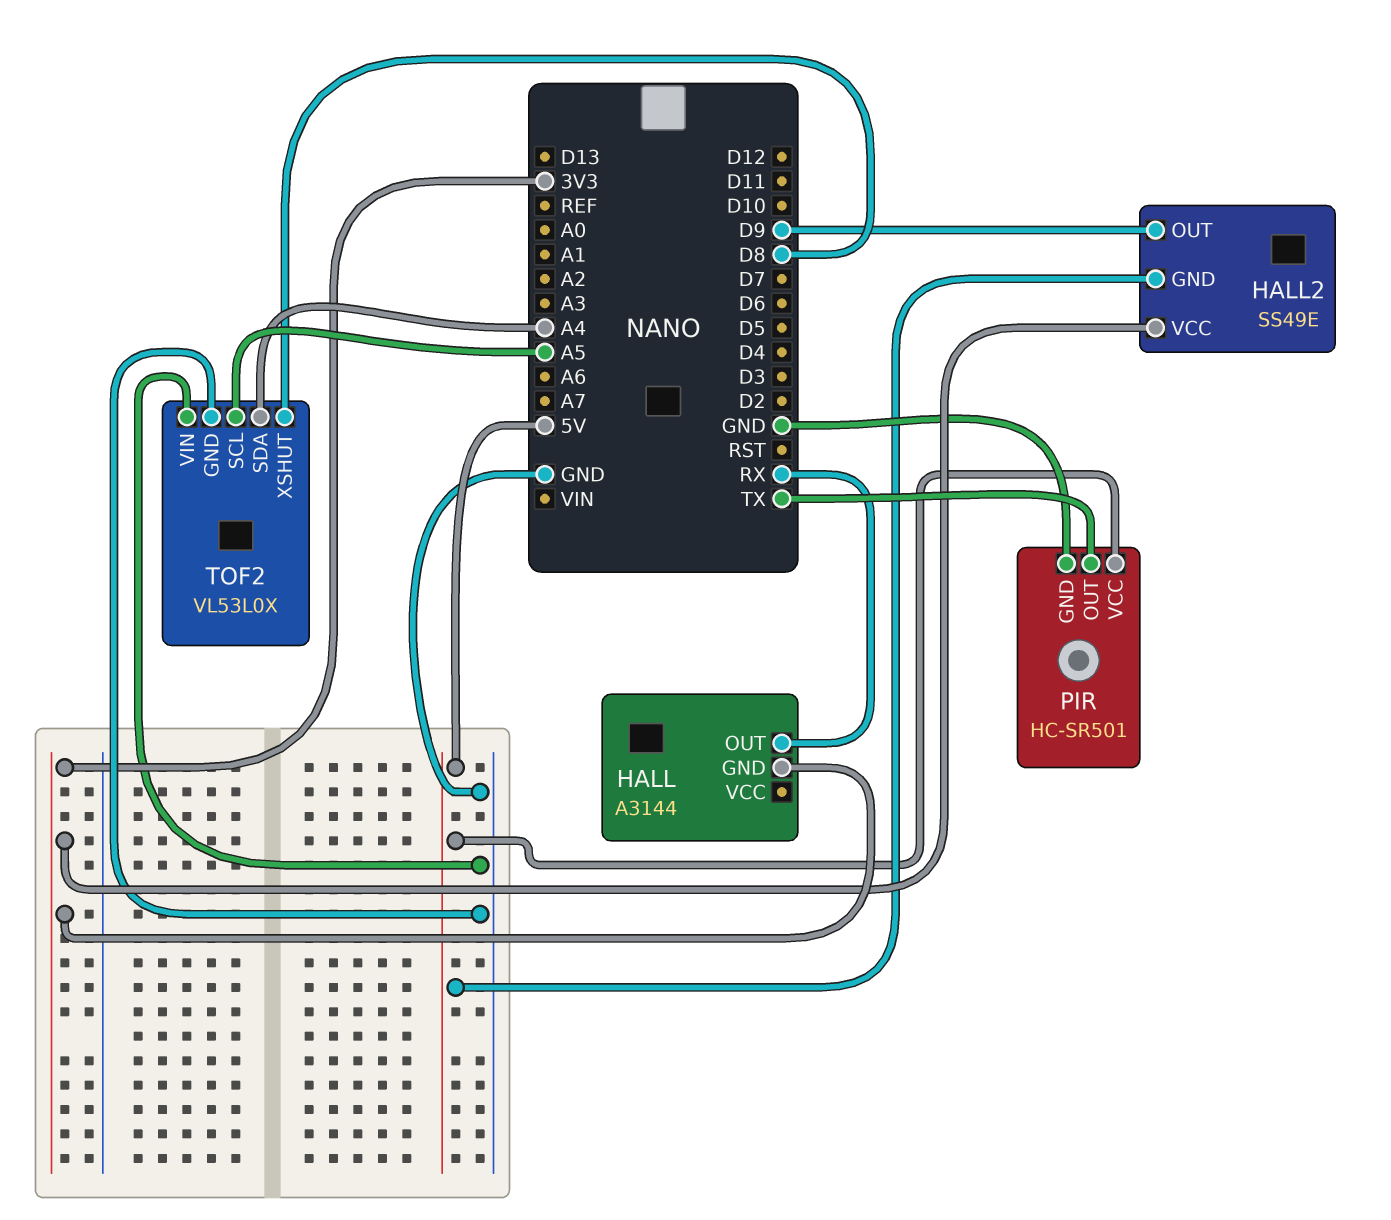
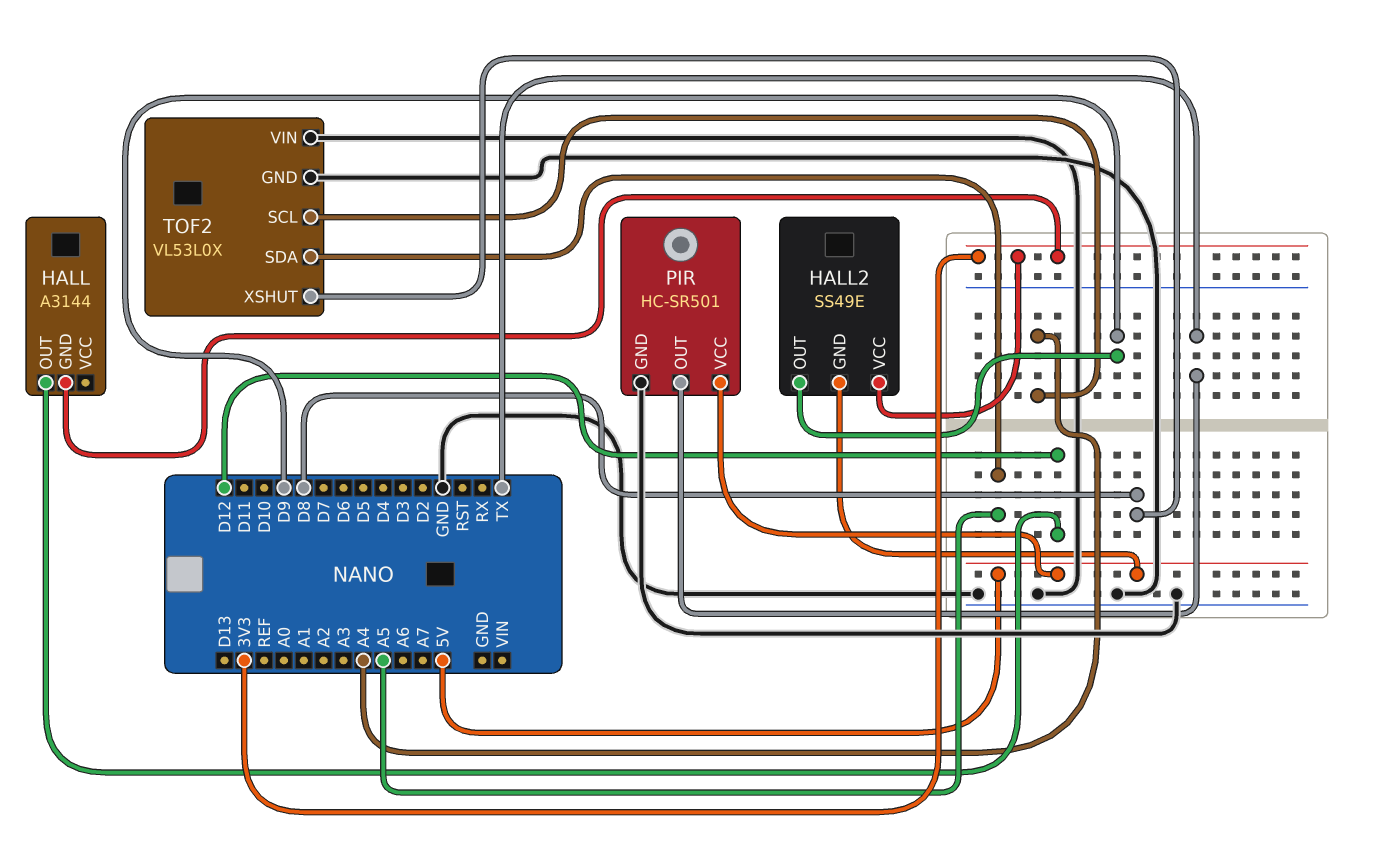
HALL pin OUT: RX -> D12
TOF2 pin SCL: A5 -> A4
TOF2 pin SDA: A4 -> A5

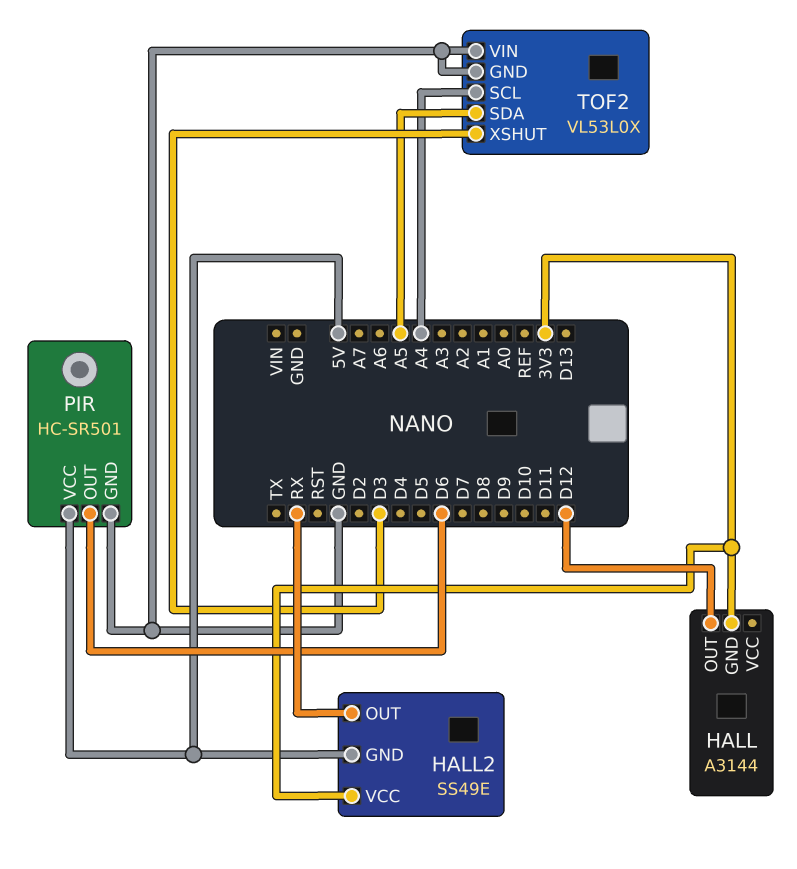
HALL2 pin OUT: D9 -> RX
PIR pin OUT: TX -> D6
TOF2 pin XSHUT: D8 -> D3

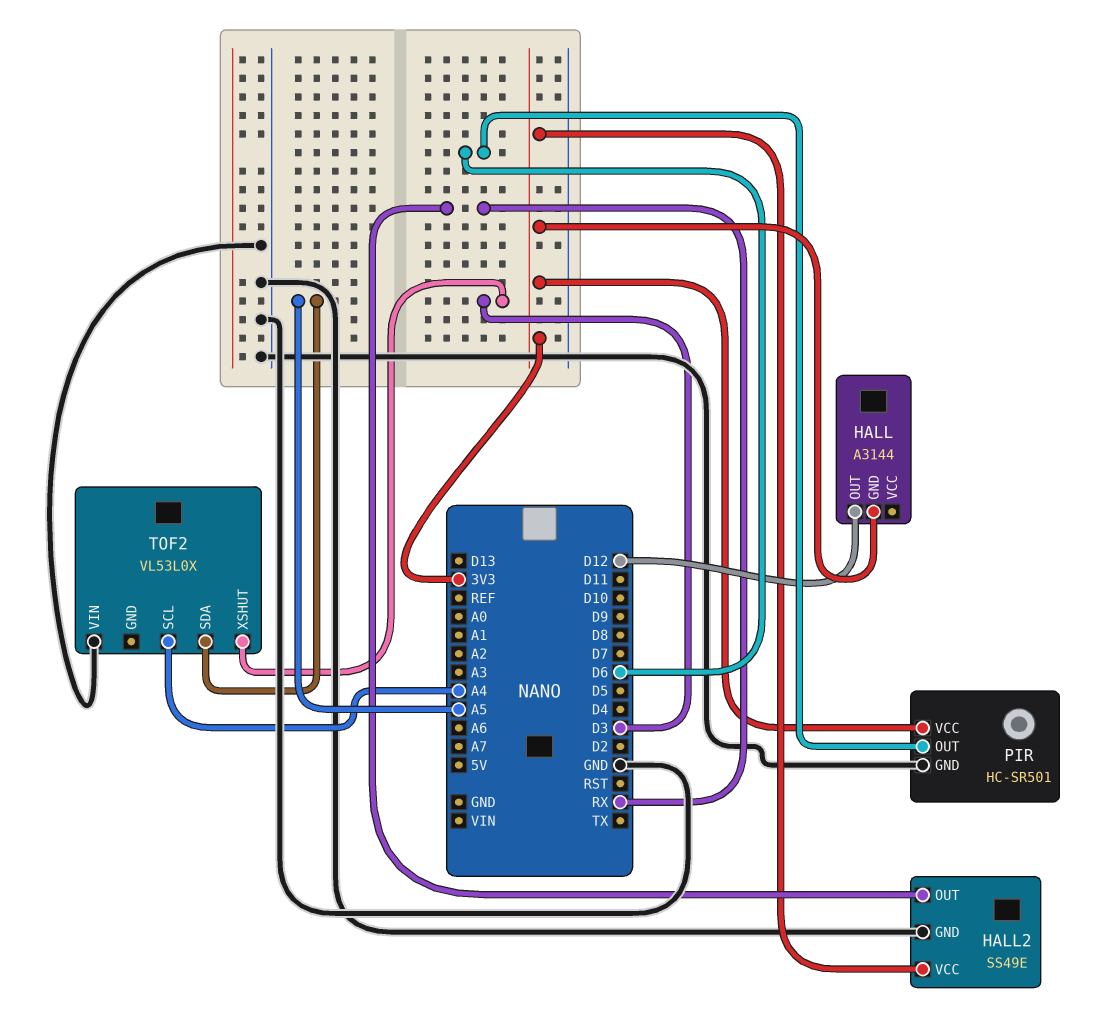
HALL2 pin GND: 5V -> GND
PIR pin VCC: 5V -> 3V3
TOF2 pin GND: GND -> none

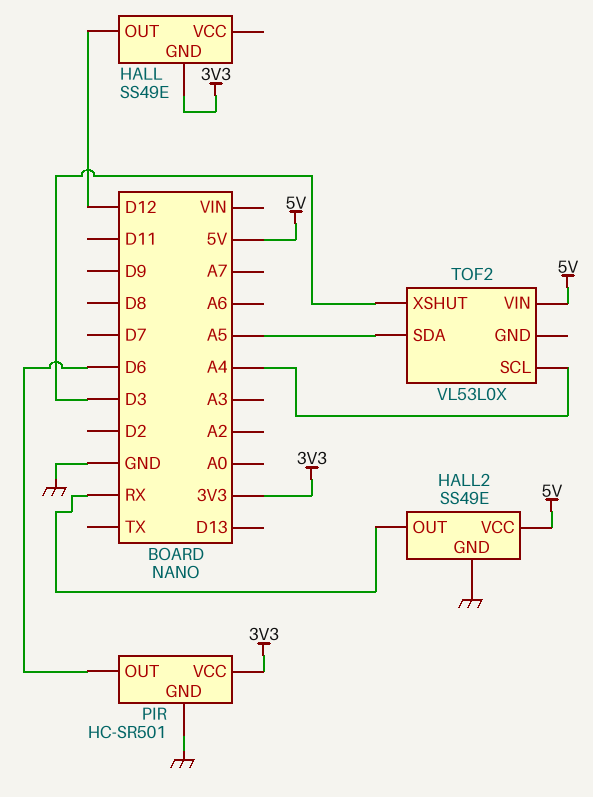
HALL: A3144 -> SS49E
HALL2 pin VCC: 3V3 -> 5V
TOF2 pin VIN: GND -> 5V

